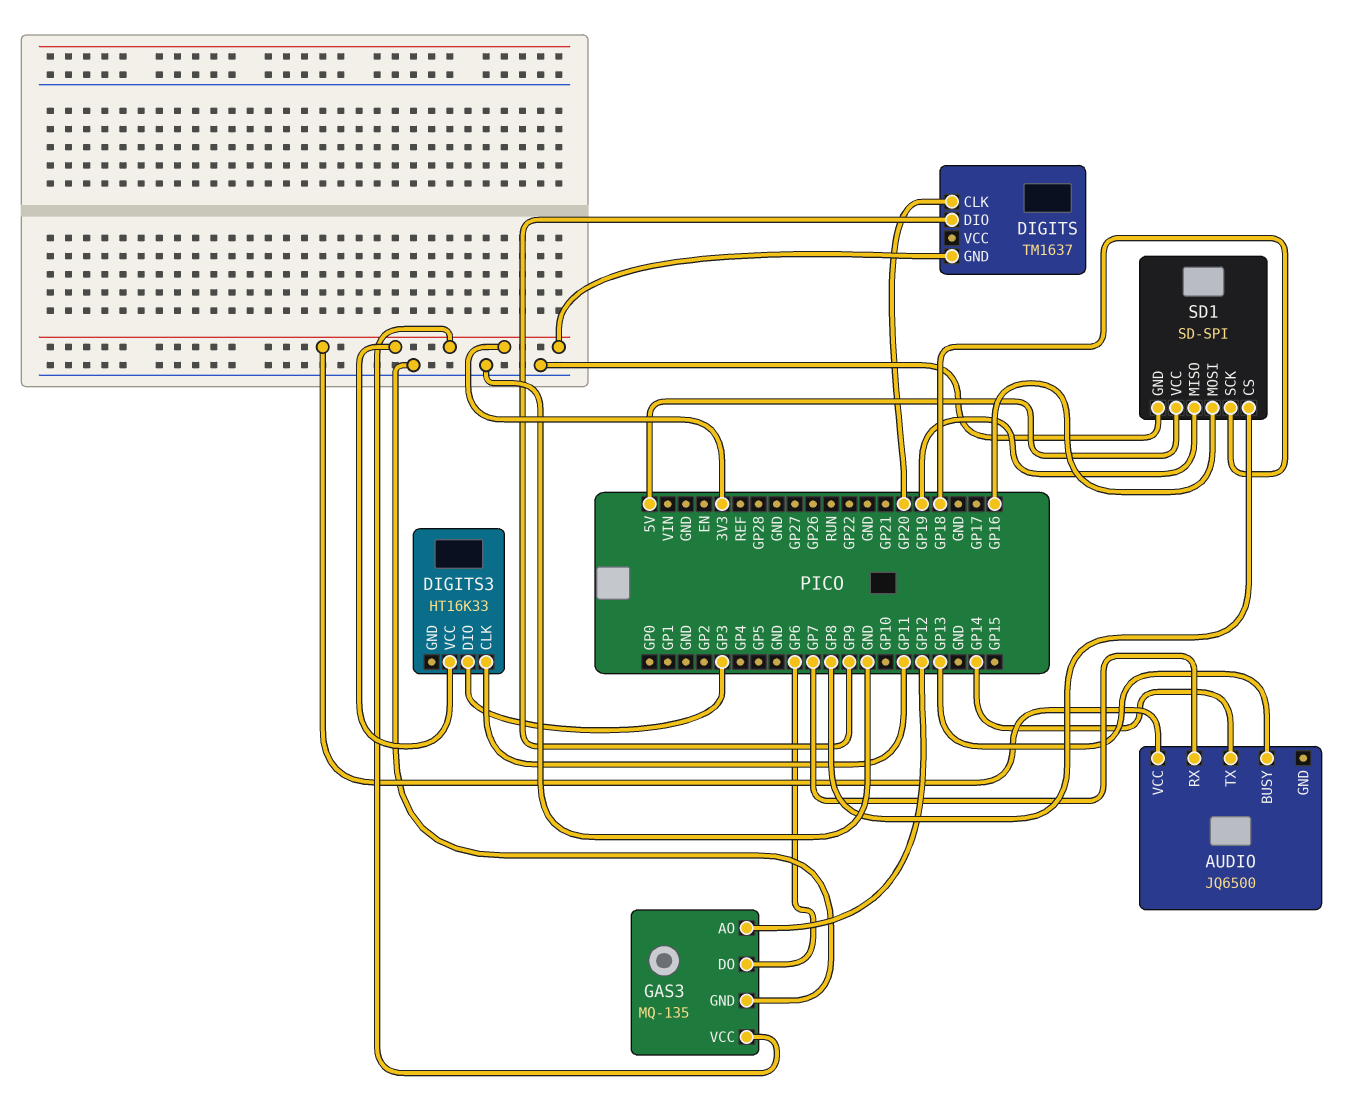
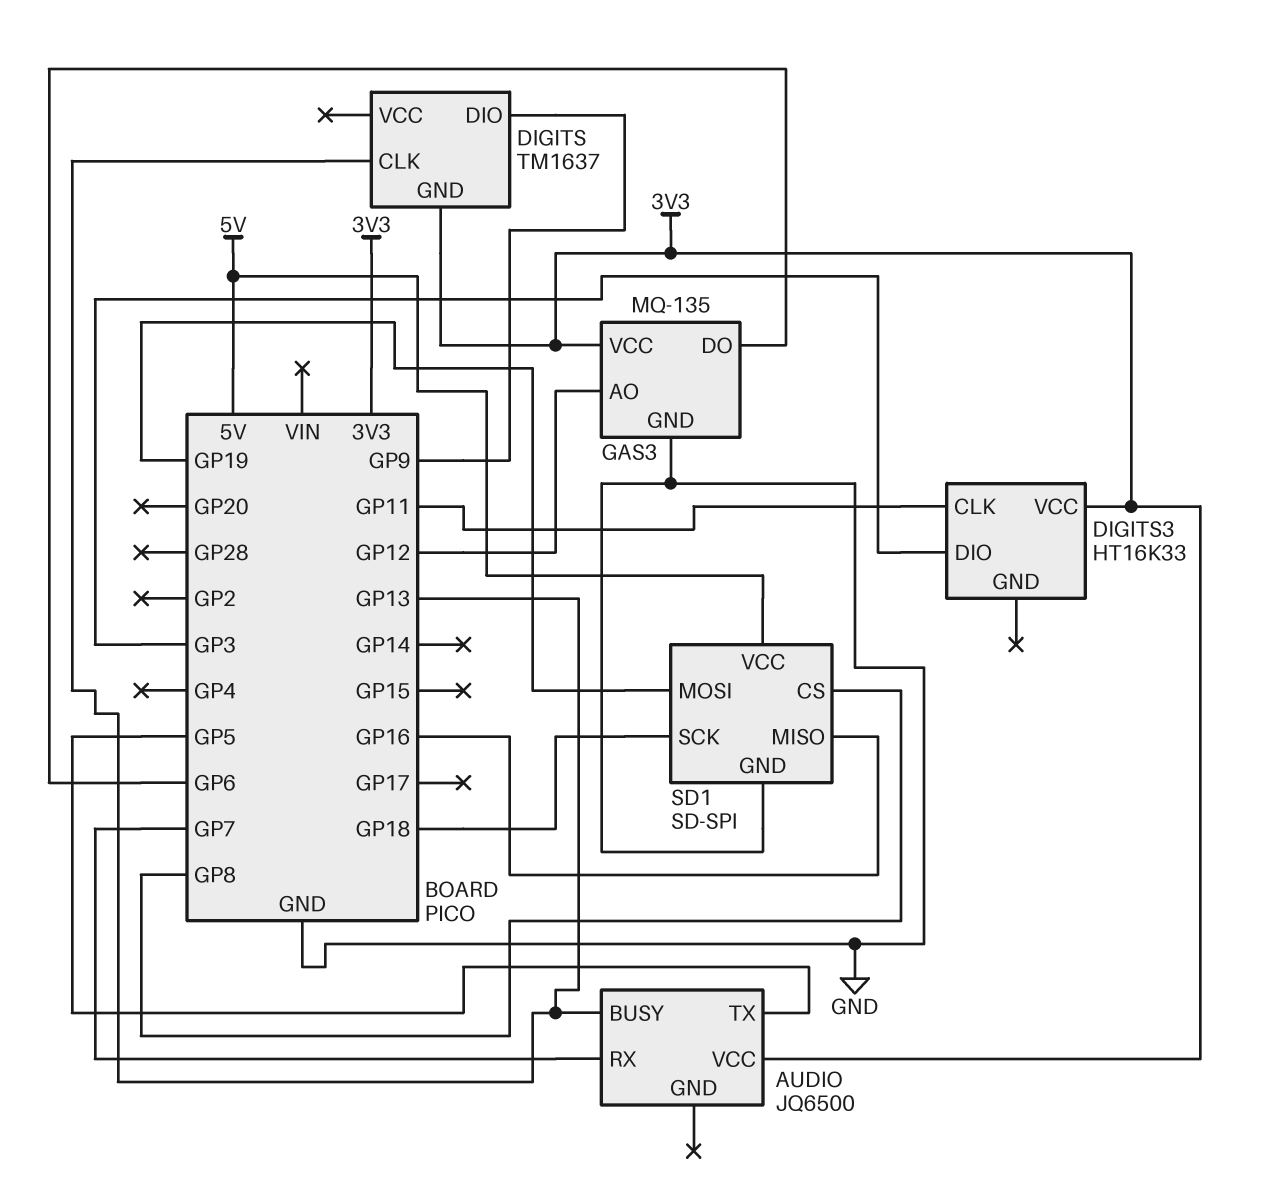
AUDIO pin TX: GP14 -> GP5
DIGITS pin CLK: GP20 -> GP13
SD1 pin MISO: GP19 -> GP16
SD1 pin MOSI: GP16 -> GP19

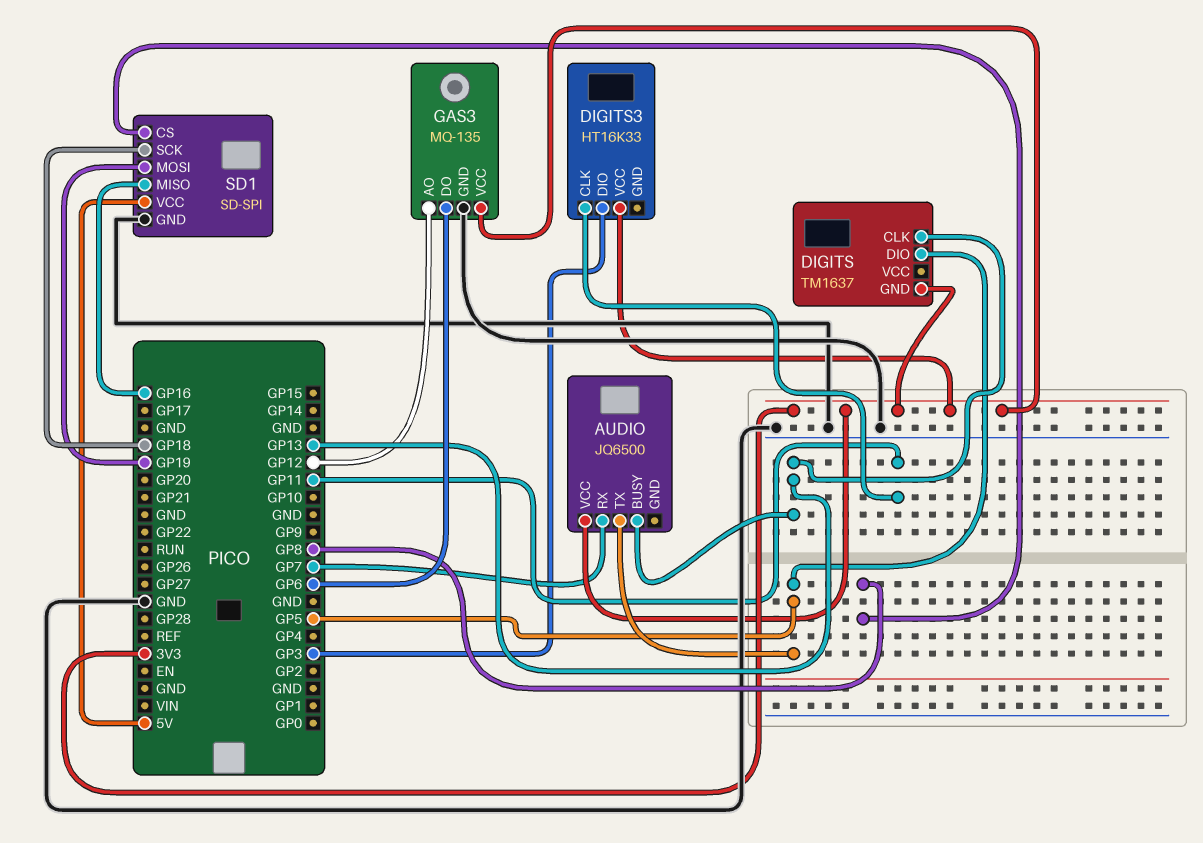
DIGITS pin DIO: GP9 -> GP5

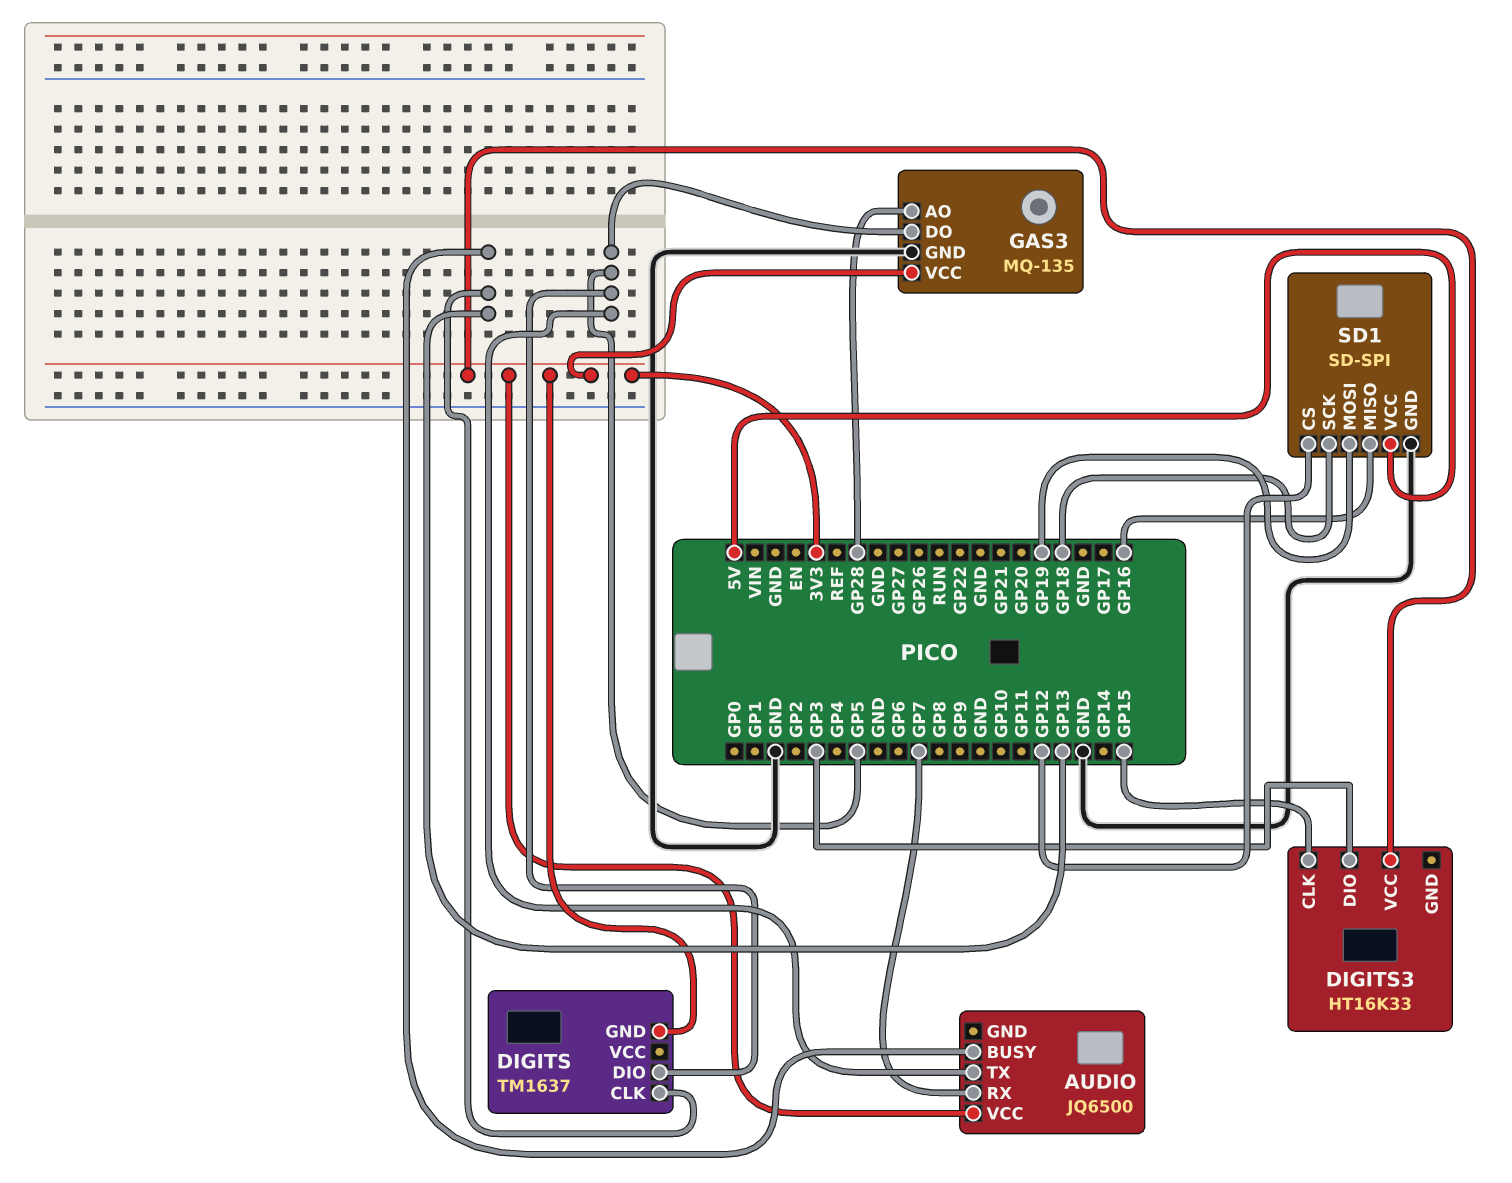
DIGITS3 pin CLK: GP11 -> GP15
GAS3 pin AO: GP12 -> GP28
GAS3 pin DO: GP6 -> GP5
SD1 pin CS: GP8 -> GP12

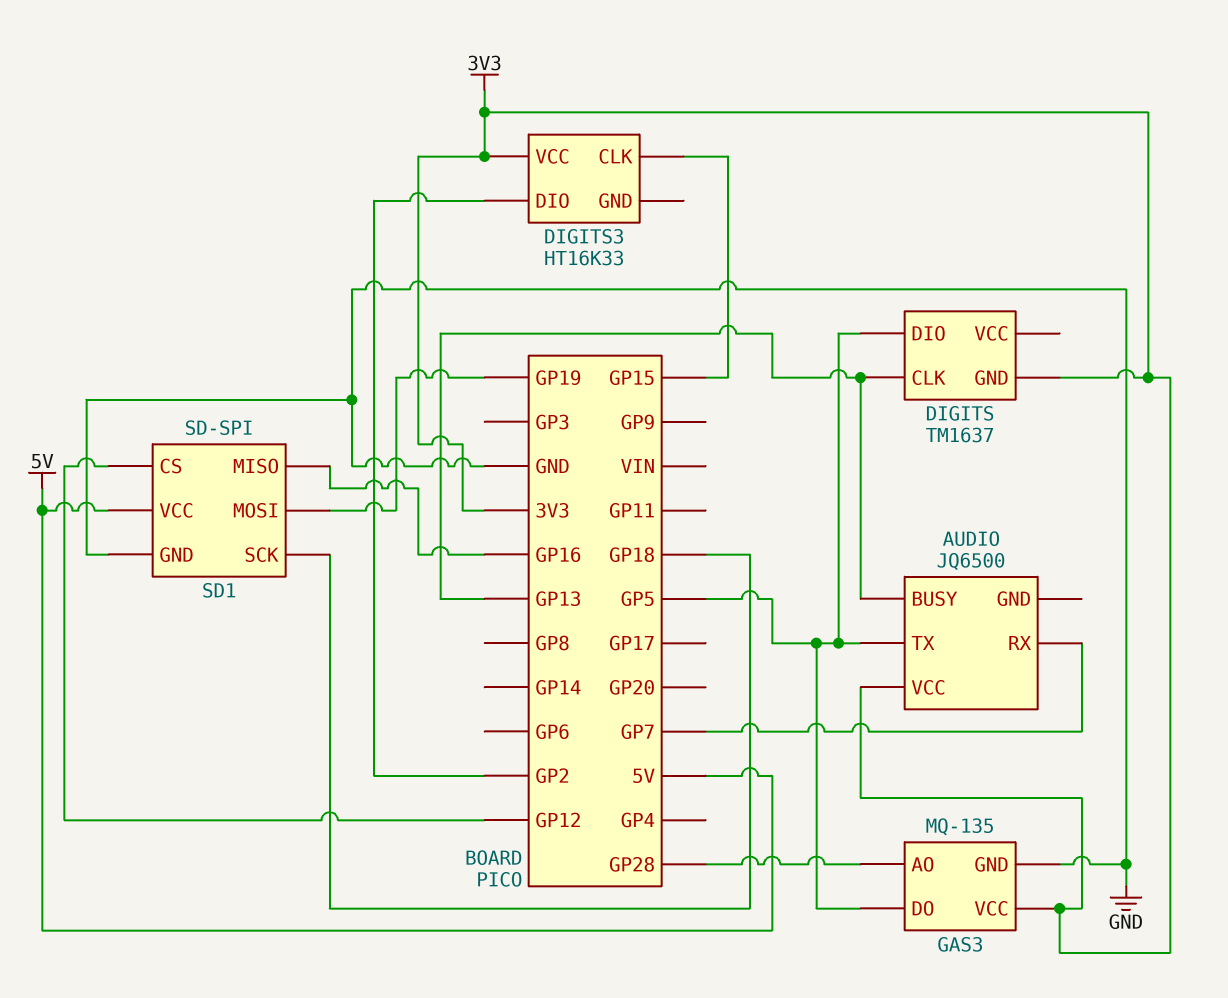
DIGITS3 pin DIO: GP3 -> GP2

